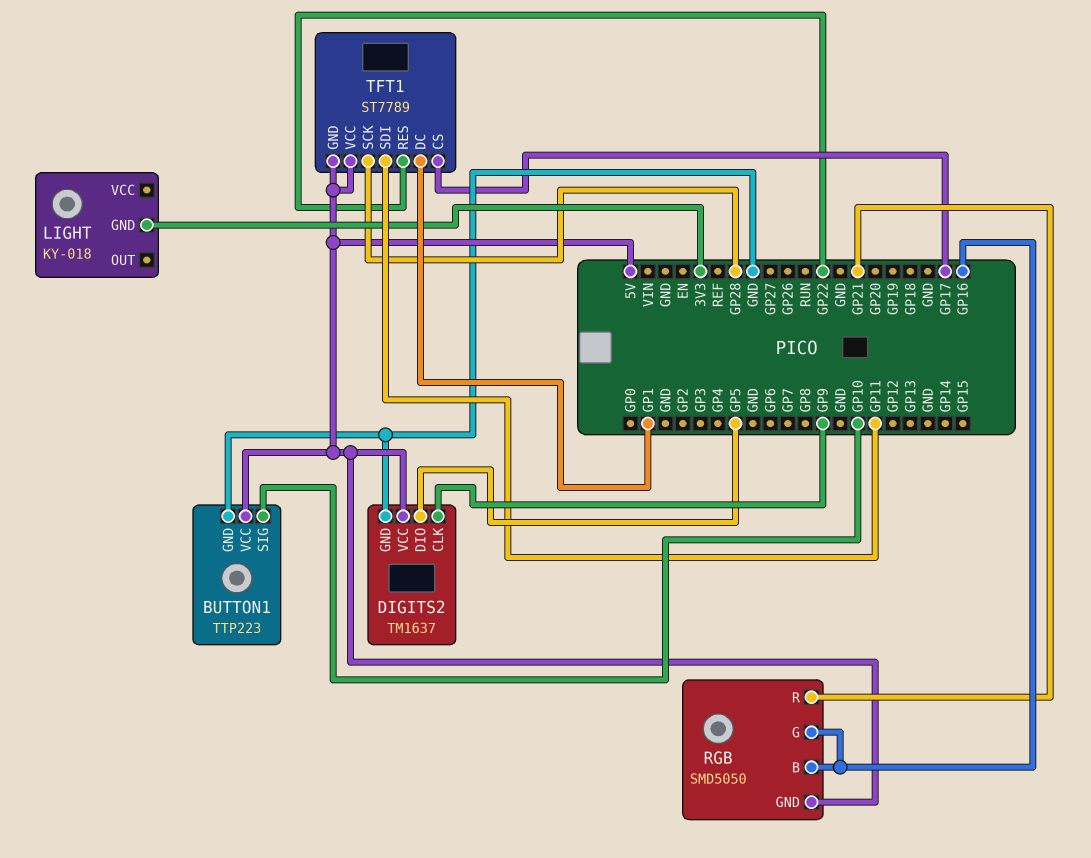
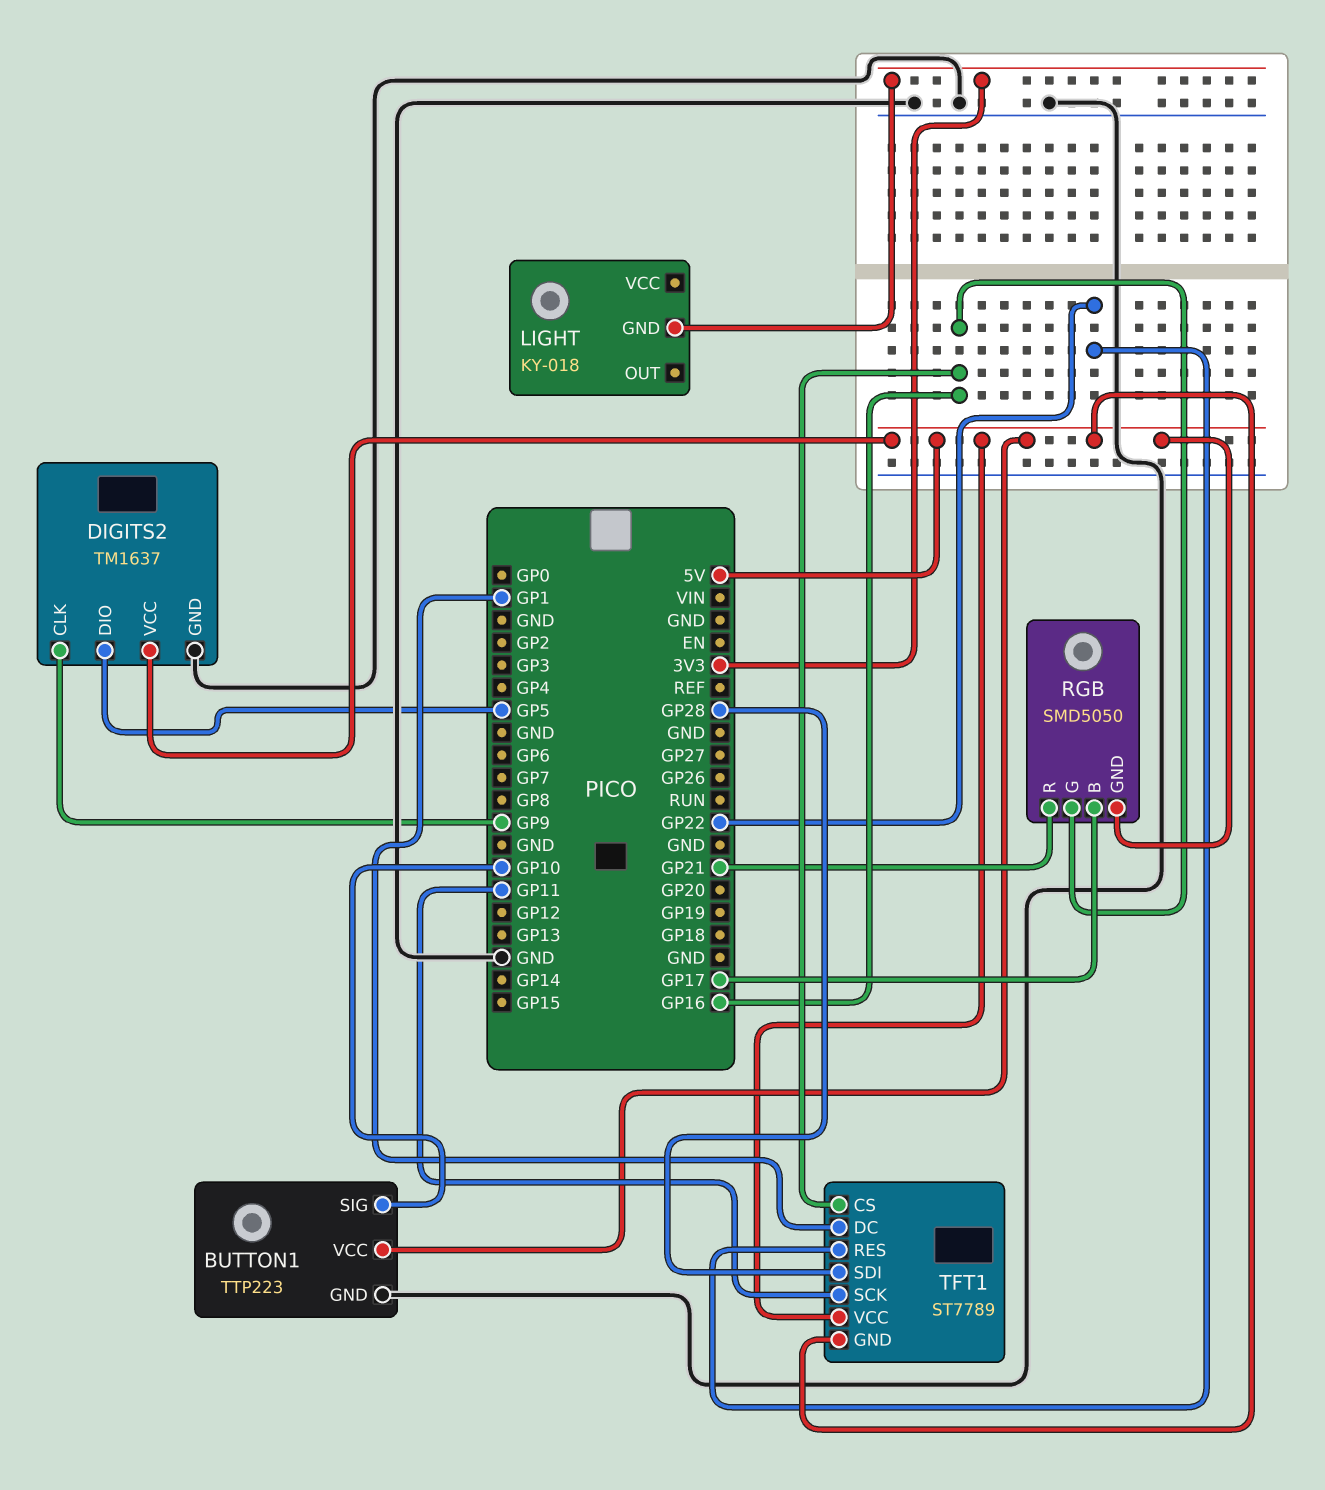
RGB pin B: GP16 -> GP17
TFT1 pin CS: GP17 -> GP16
TFT1 pin SCK: GP28 -> GP11
TFT1 pin SDI: GP11 -> GP28

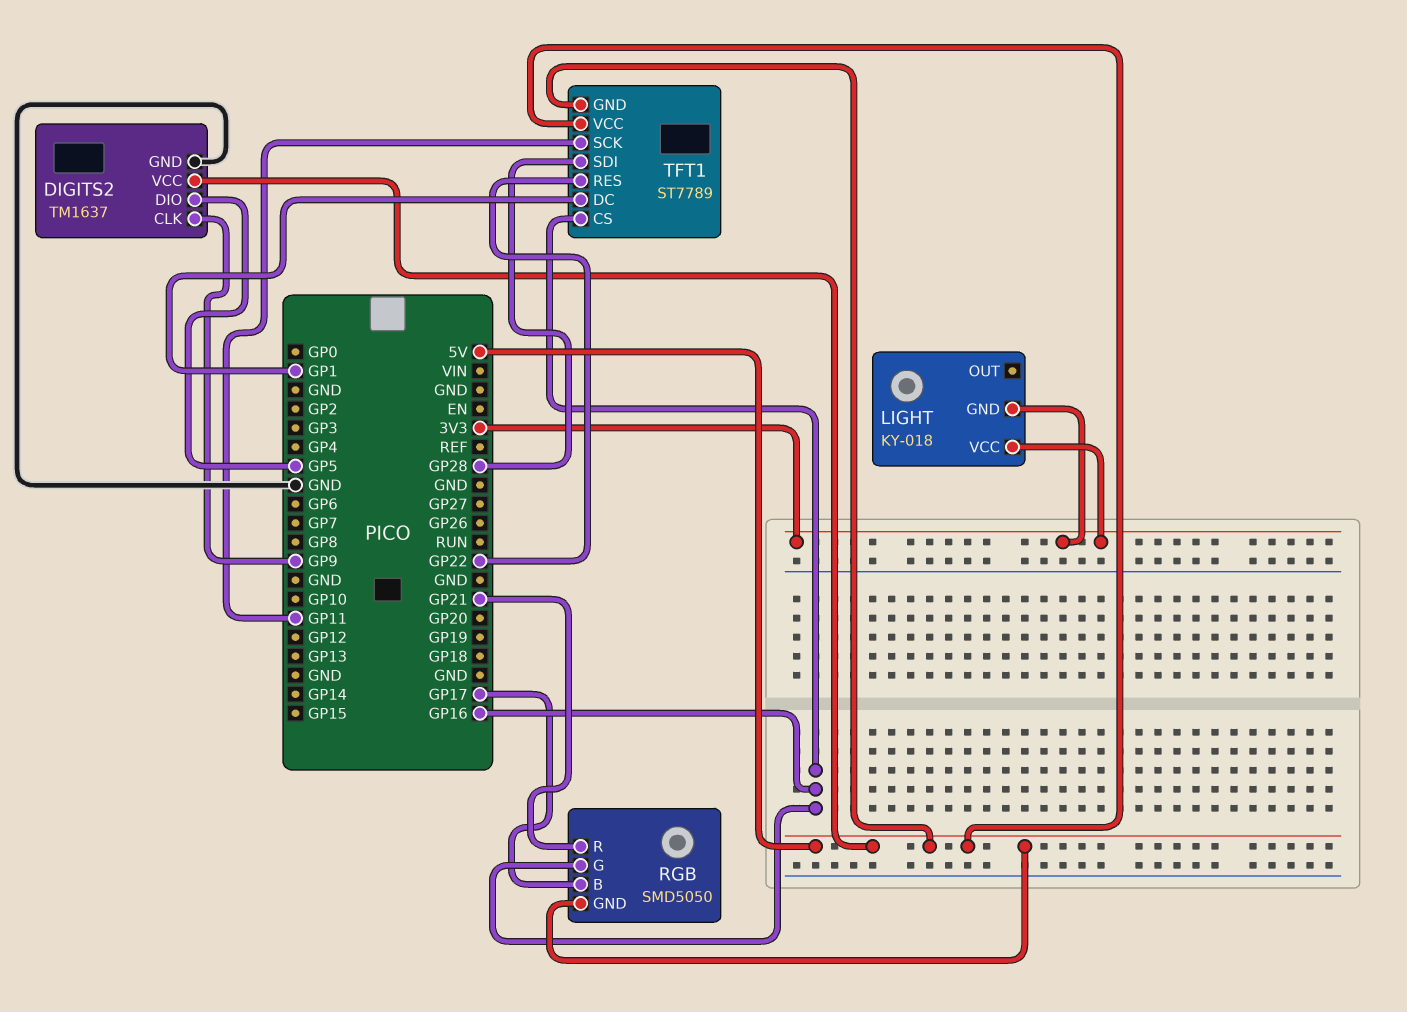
BUTTON1: TTP223 -> none
BUTTON1 pin GND: GND -> none
BUTTON1 pin SIG: GP10 -> none
BUTTON1 pin VCC: 5V -> none
LIGHT pin VCC: none -> 3V3

